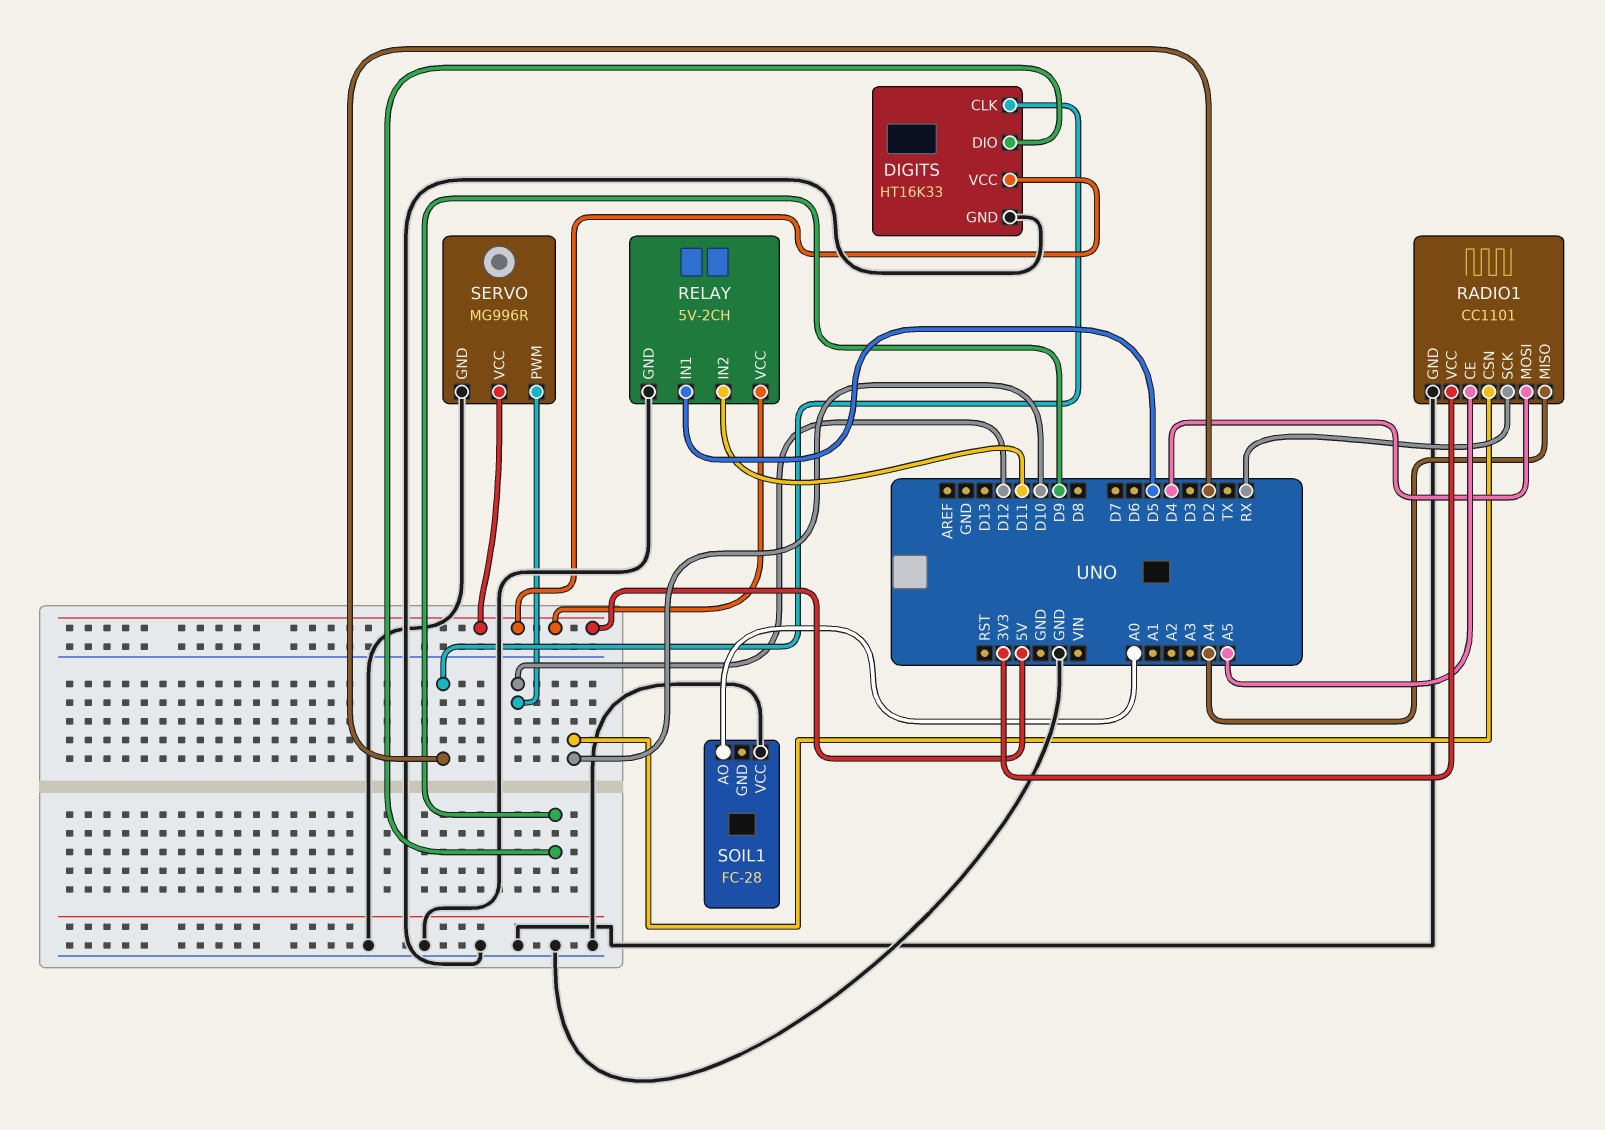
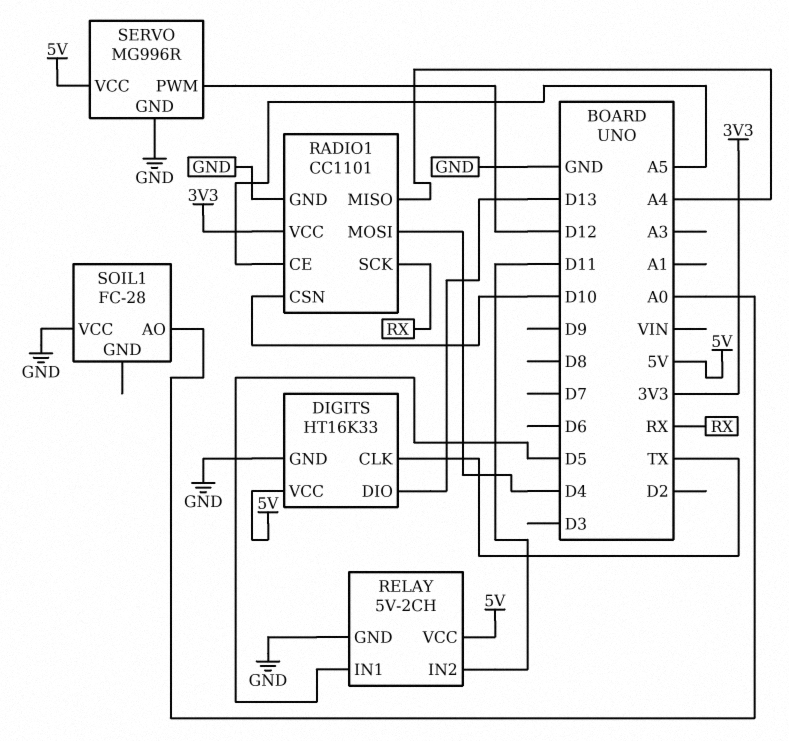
DIGITS pin CLK: D2 -> TX
DIGITS pin DIO: D9 -> D13

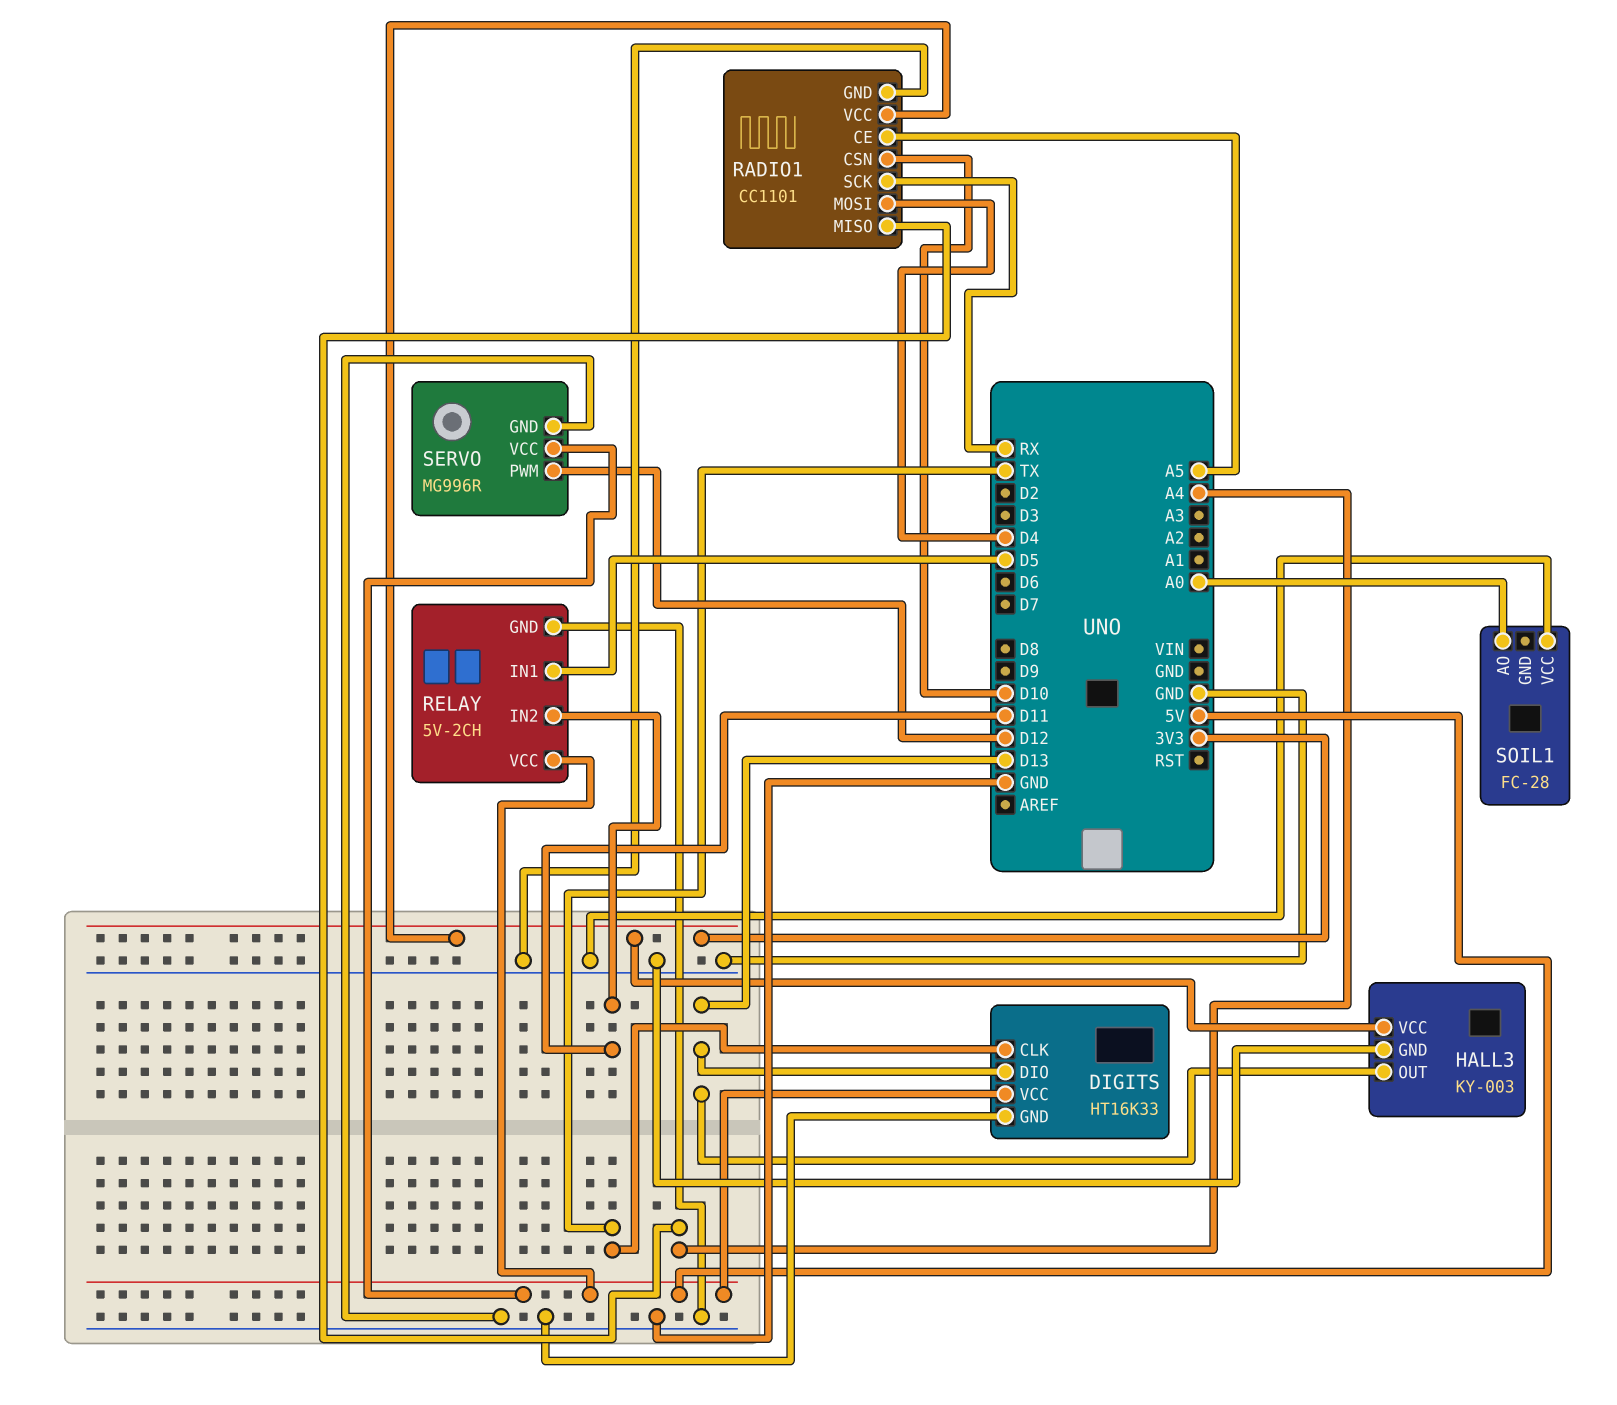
HALL3: none -> KY-003
HALL3 pin GND: none -> GND
HALL3 pin OUT: none -> D13
HALL3 pin VCC: none -> 3V3

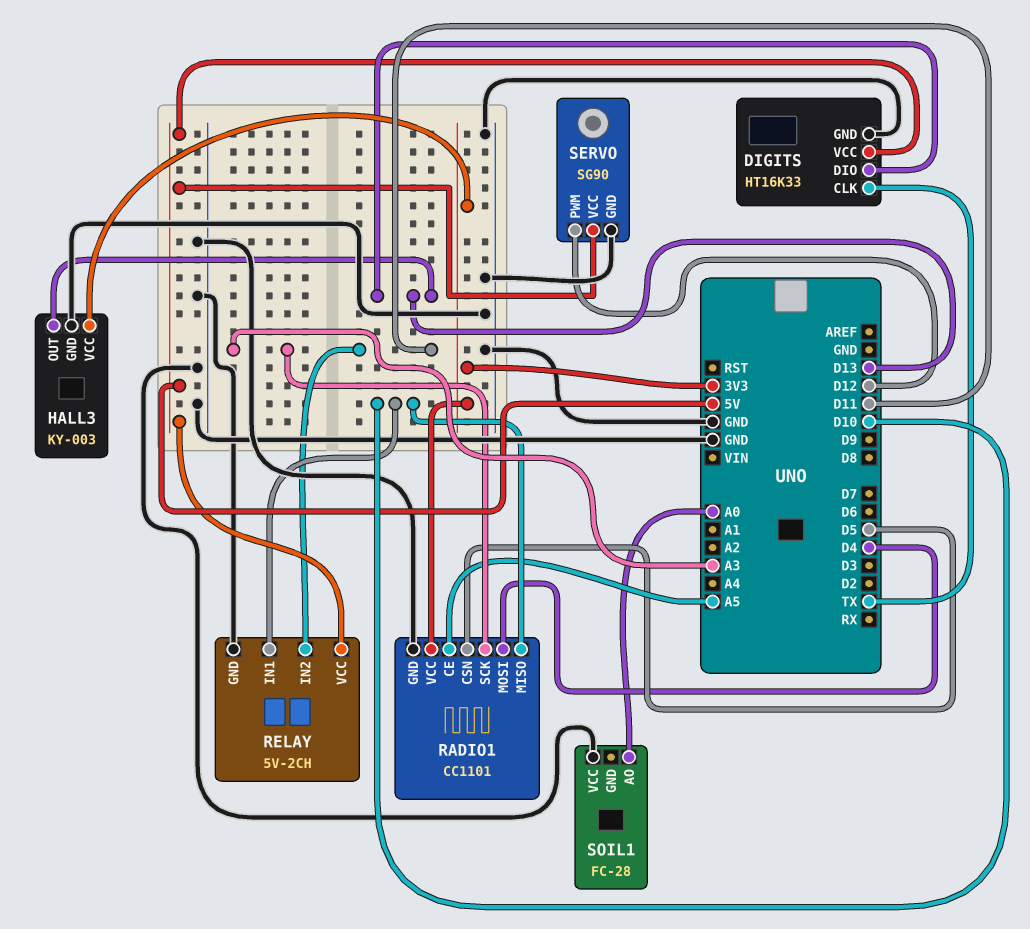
RADIO1 pin CSN: D10 -> D5
RADIO1 pin MISO: A4 -> D10
RADIO1 pin SCK: RX -> A3
RELAY pin IN1: D5 -> D10
SERVO: MG996R -> SG90

